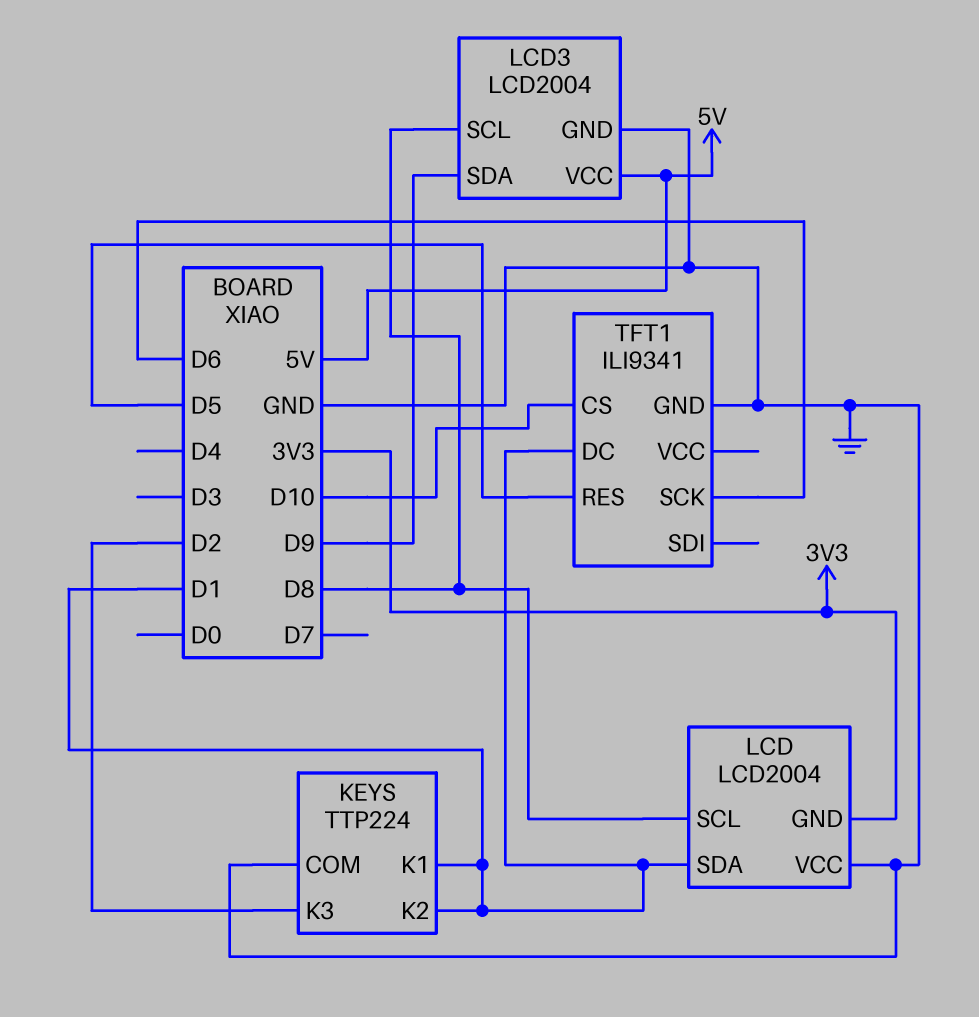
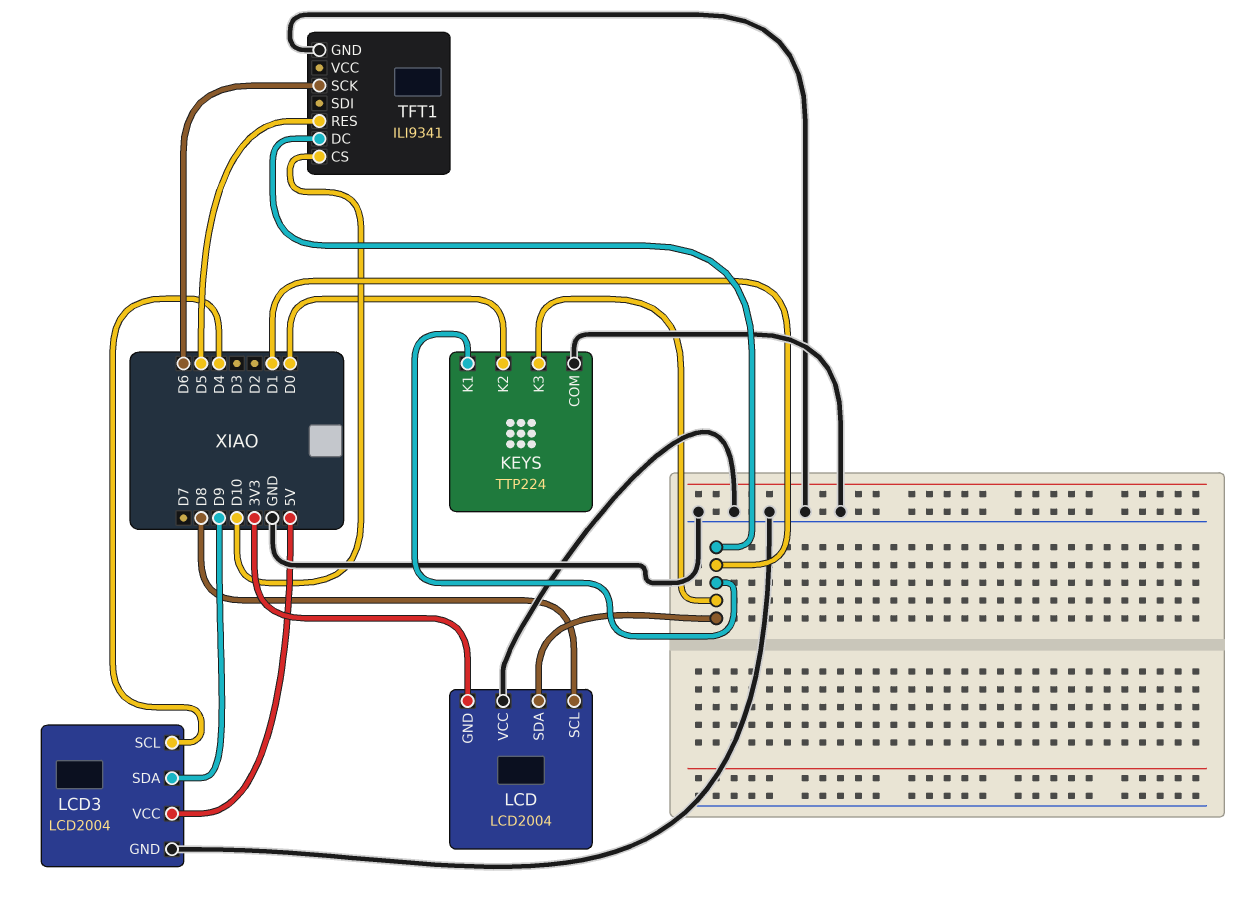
KEYS pin K2: D1 -> D0
KEYS pin K3: D2 -> D1
LCD3 pin SCL: D8 -> D4

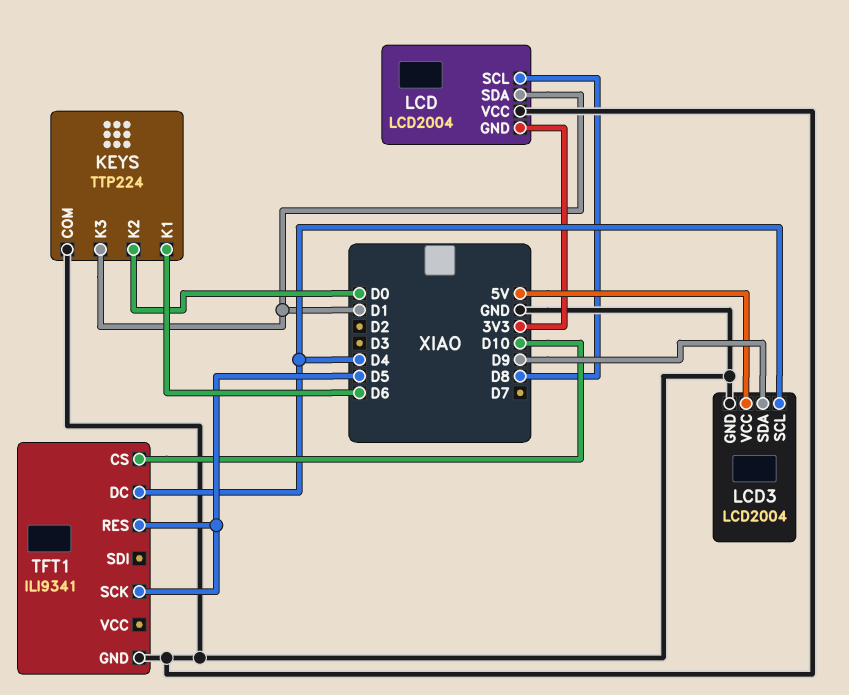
KEYS pin K1: D1 -> D6
TFT1 pin DC: D1 -> D4
TFT1 pin SCK: D6 -> D5

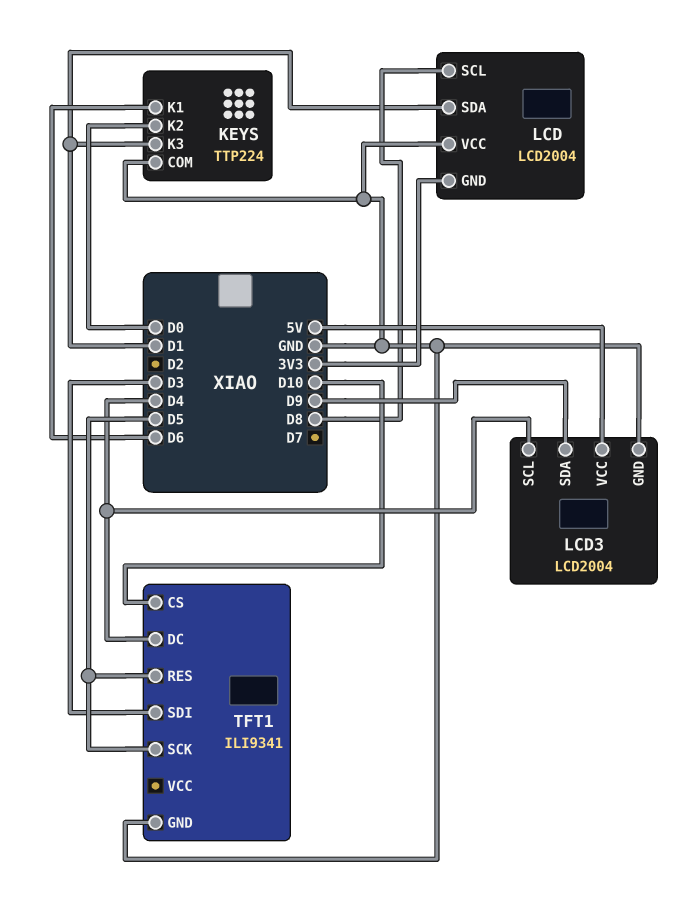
TFT1 pin SDI: none -> D3

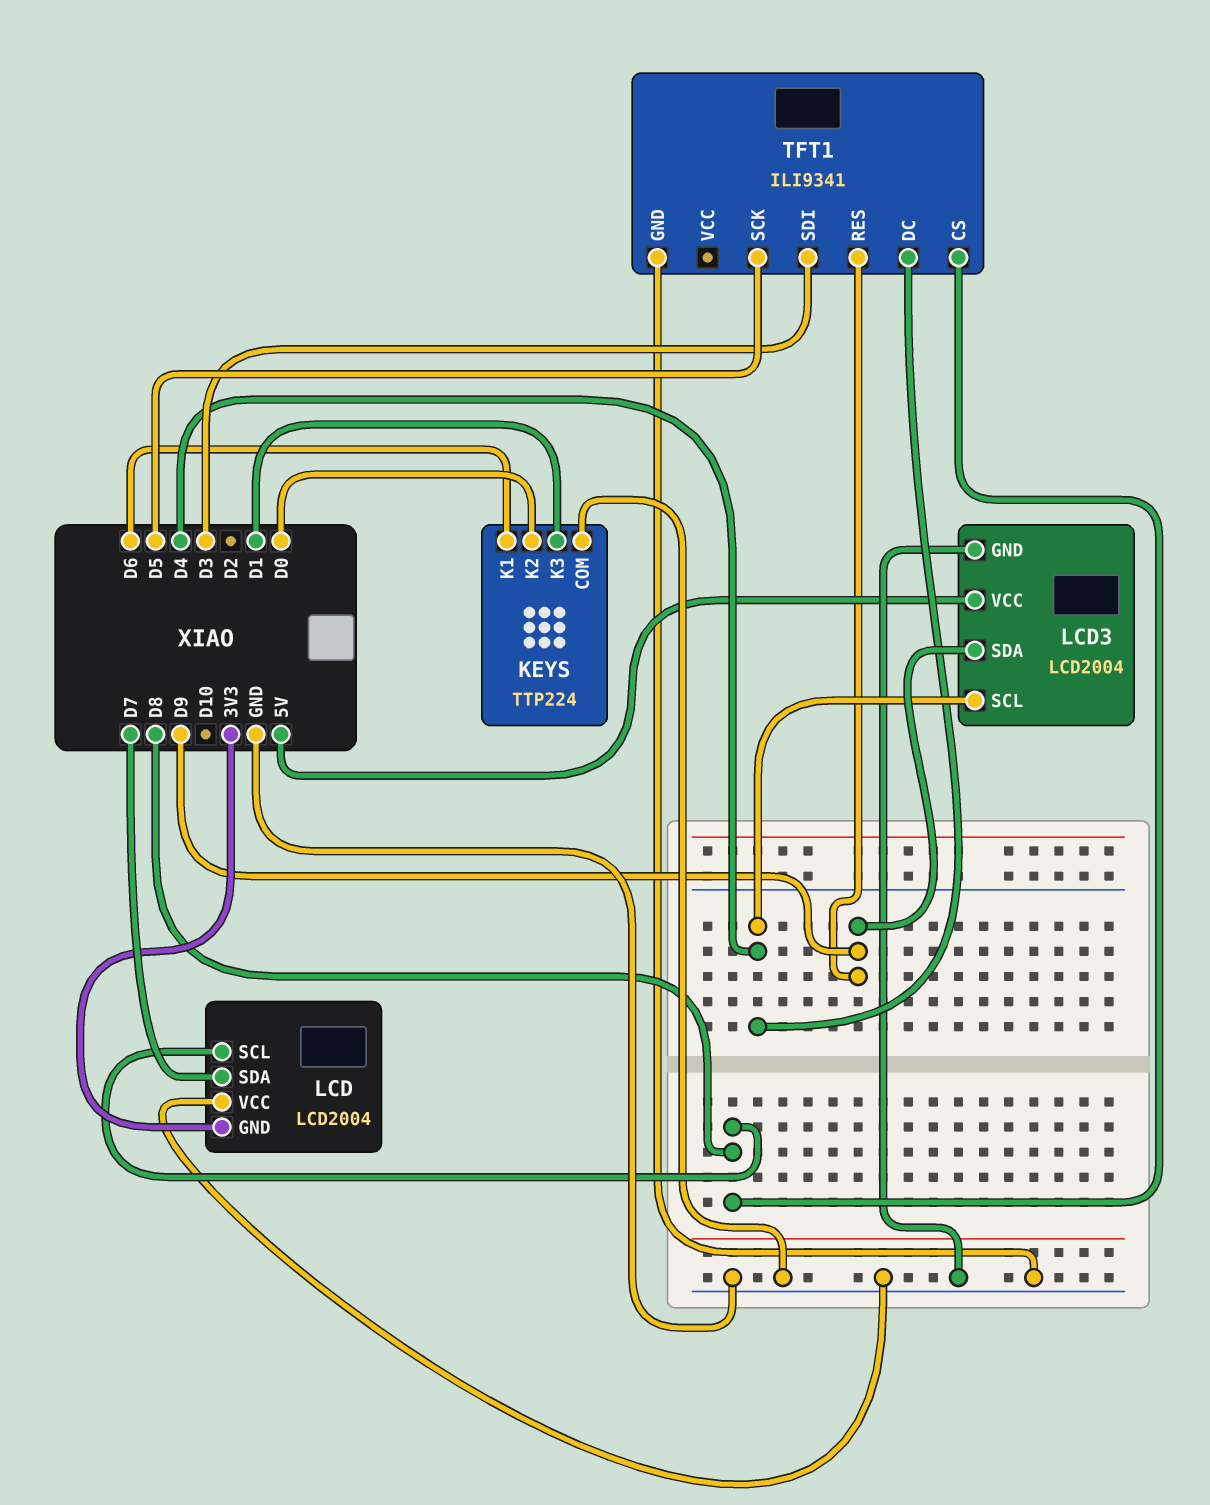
LCD pin SDA: D1 -> D7
TFT1 pin CS: D10 -> D8
TFT1 pin RES: D5 -> D9

